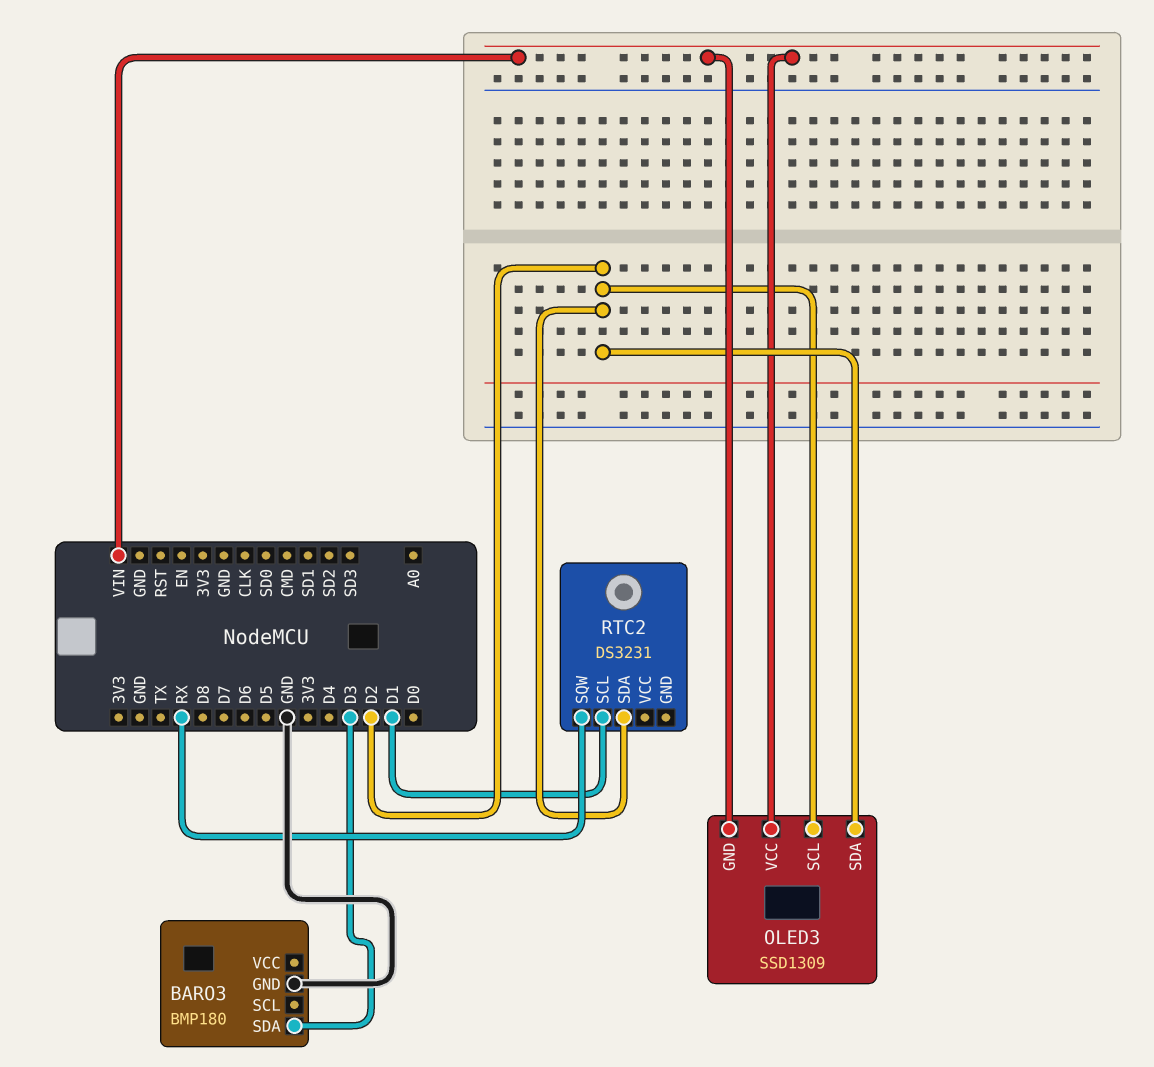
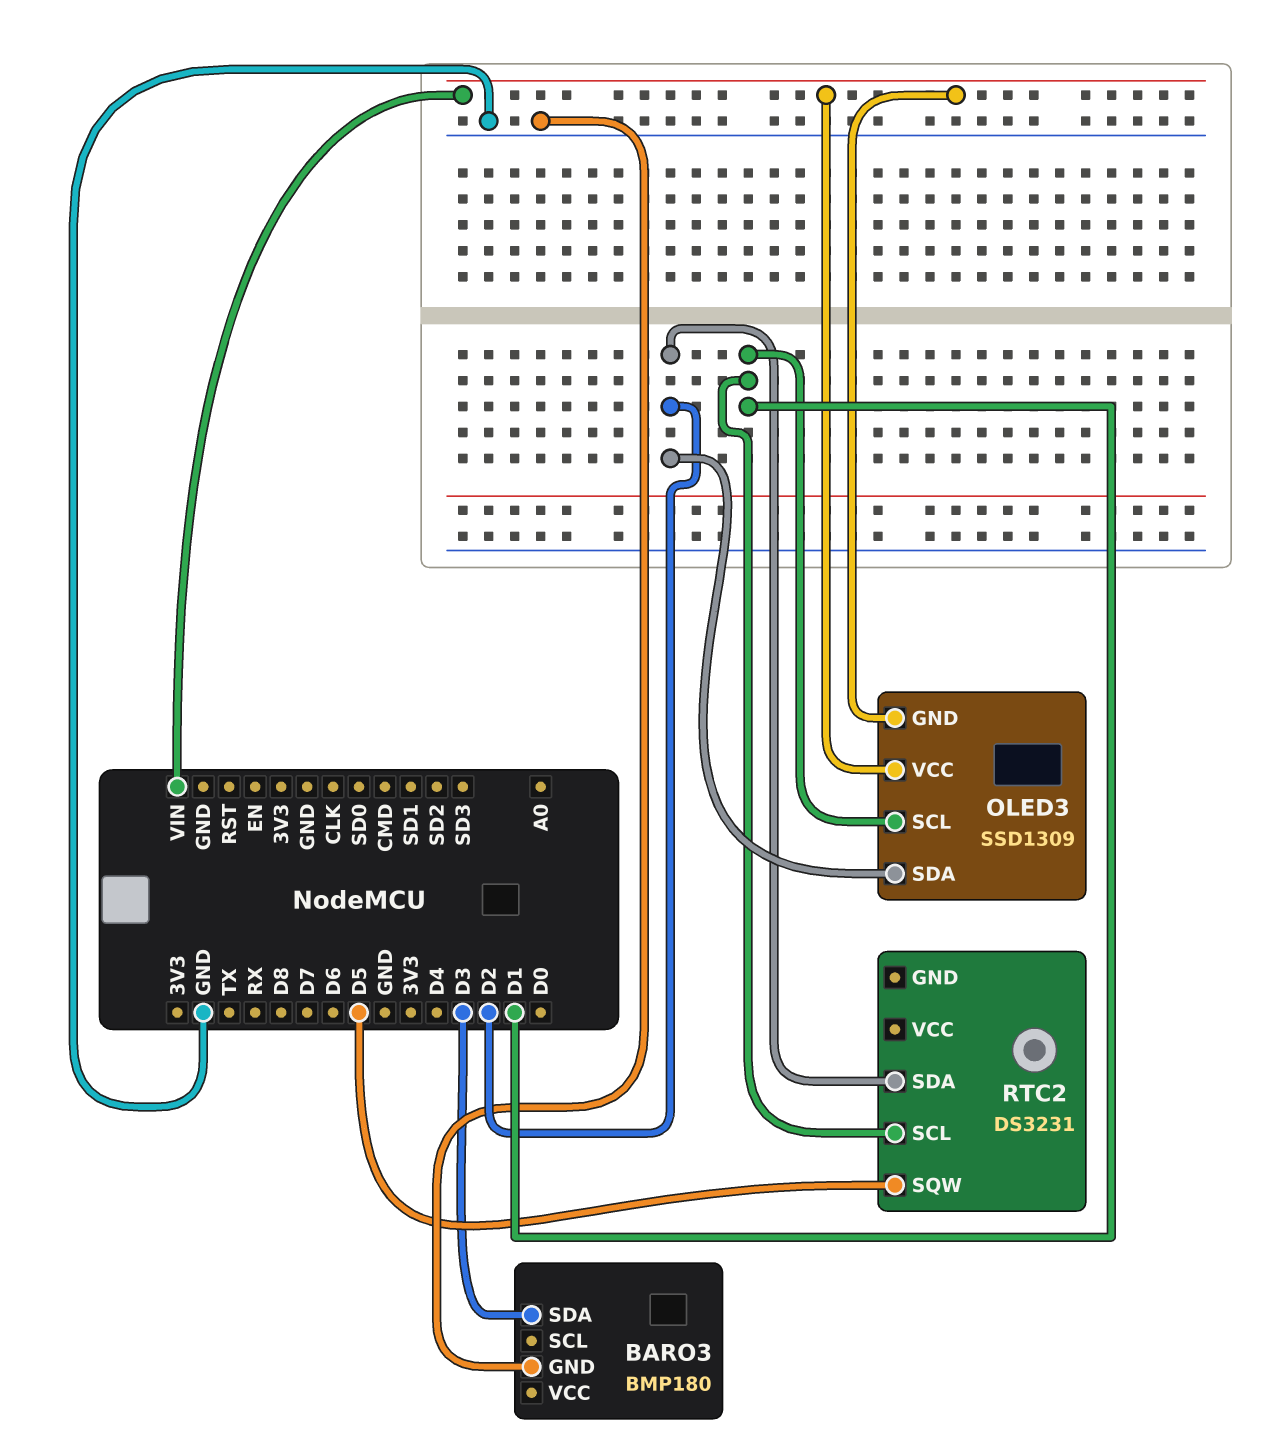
OLED3 pin SCL: D2 -> D1
RTC2 pin SQW: RX -> D5

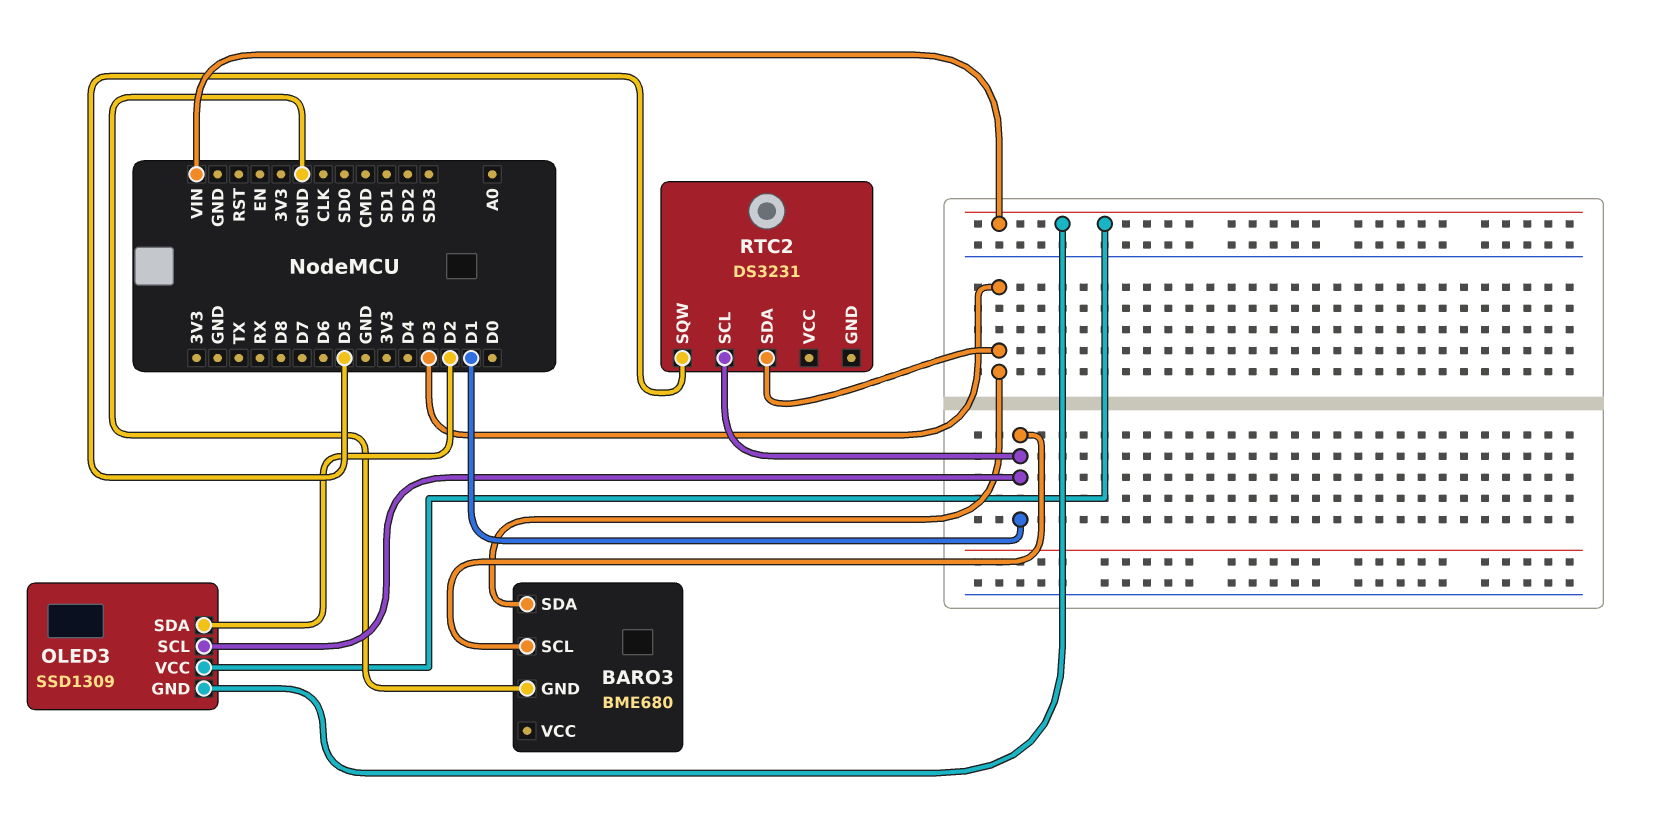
BARO3: BMP180 -> BME680
BARO3 pin SCL: none -> D1
RTC2 pin SDA: D2 -> D3

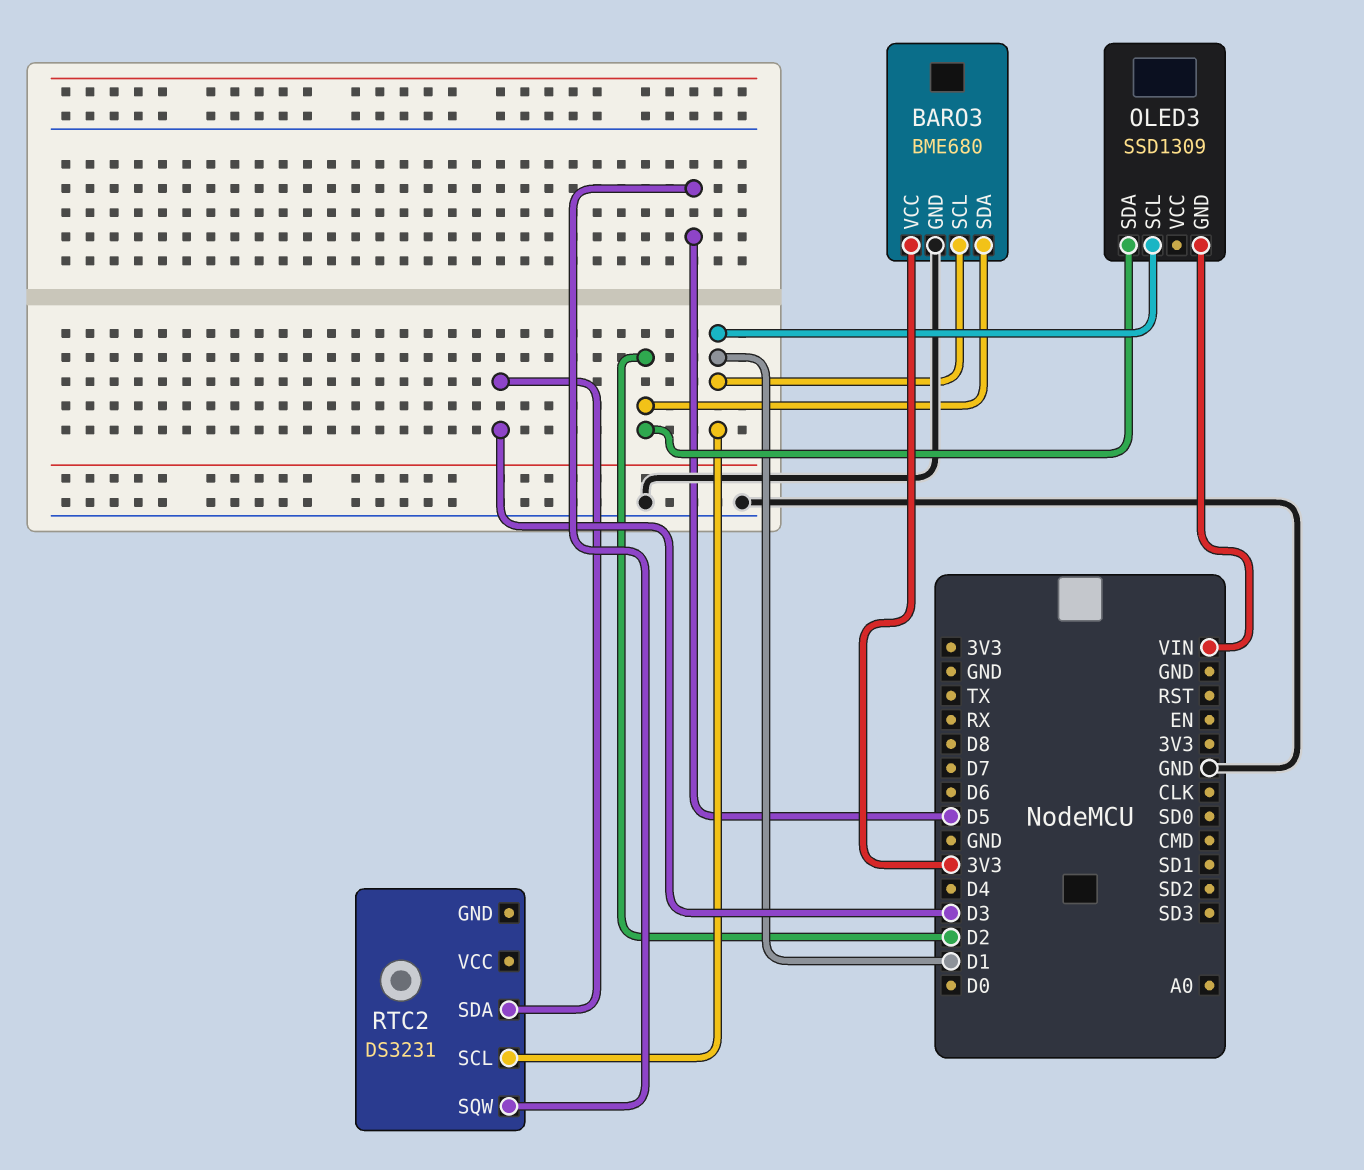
BARO3 pin SDA: D3 -> D2
BARO3 pin VCC: none -> 3V3
OLED3 pin VCC: VIN -> none

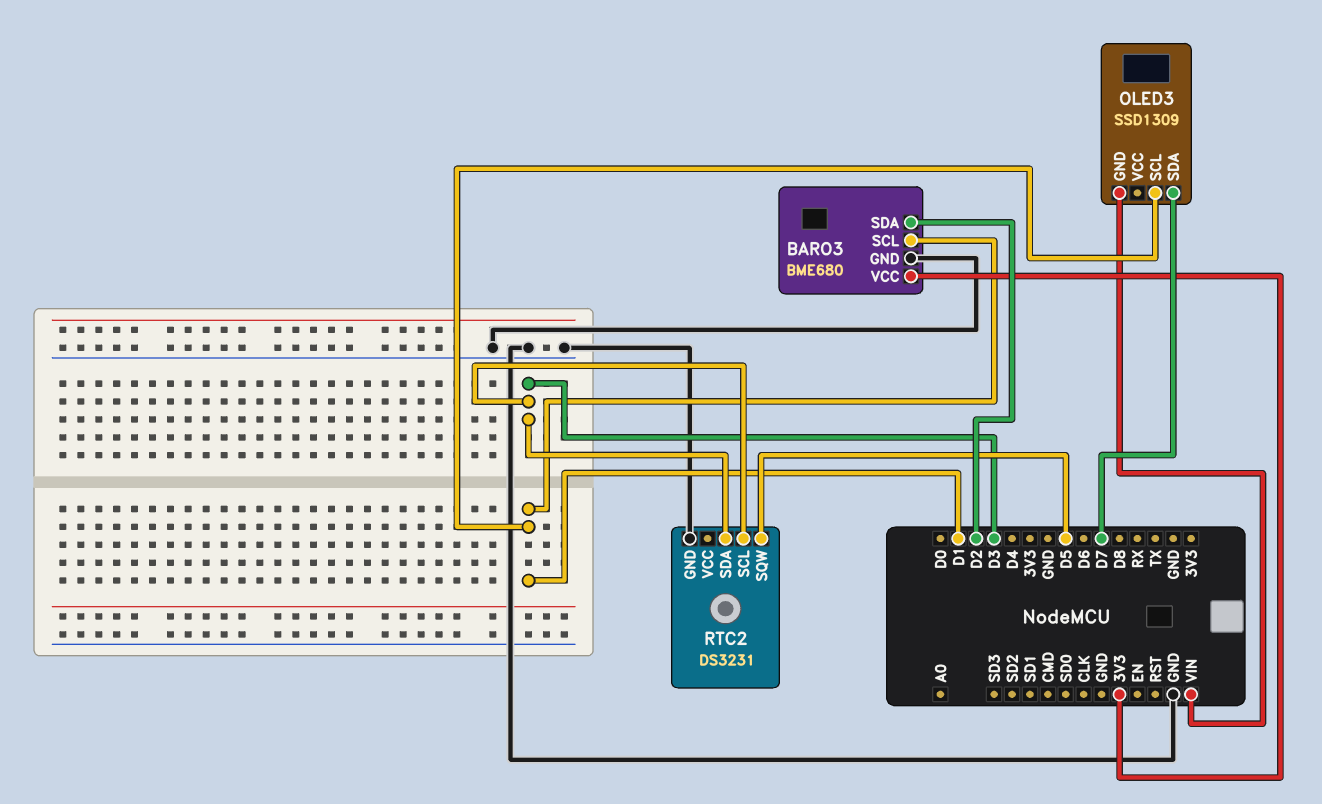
OLED3 pin SDA: D2 -> D7
RTC2 pin GND: none -> GND
RTC2 pin SCL: D1 -> D3

